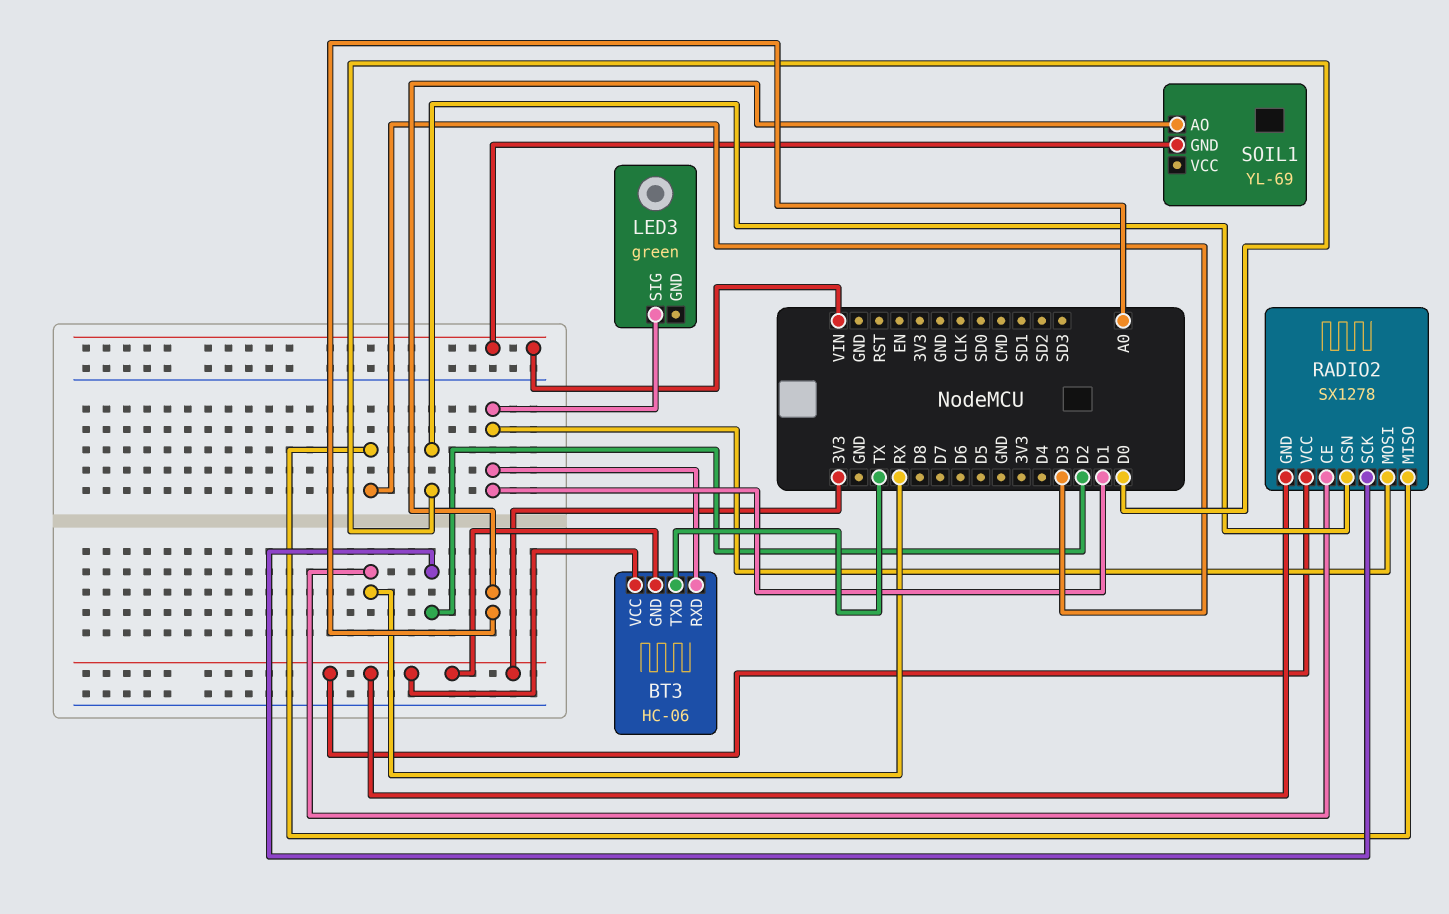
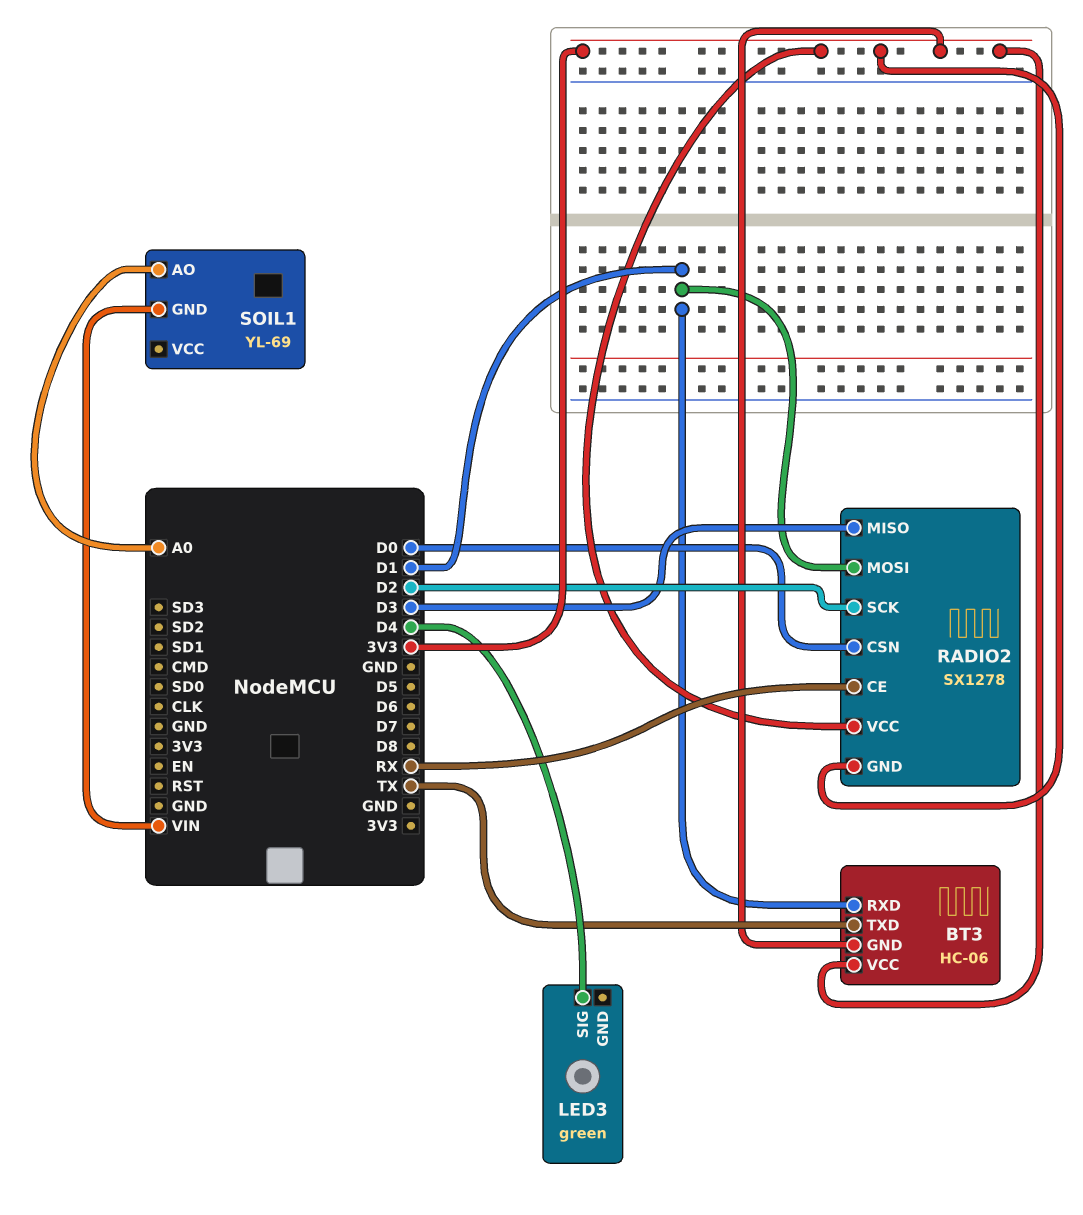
LED3 pin SIG: D1 -> D4

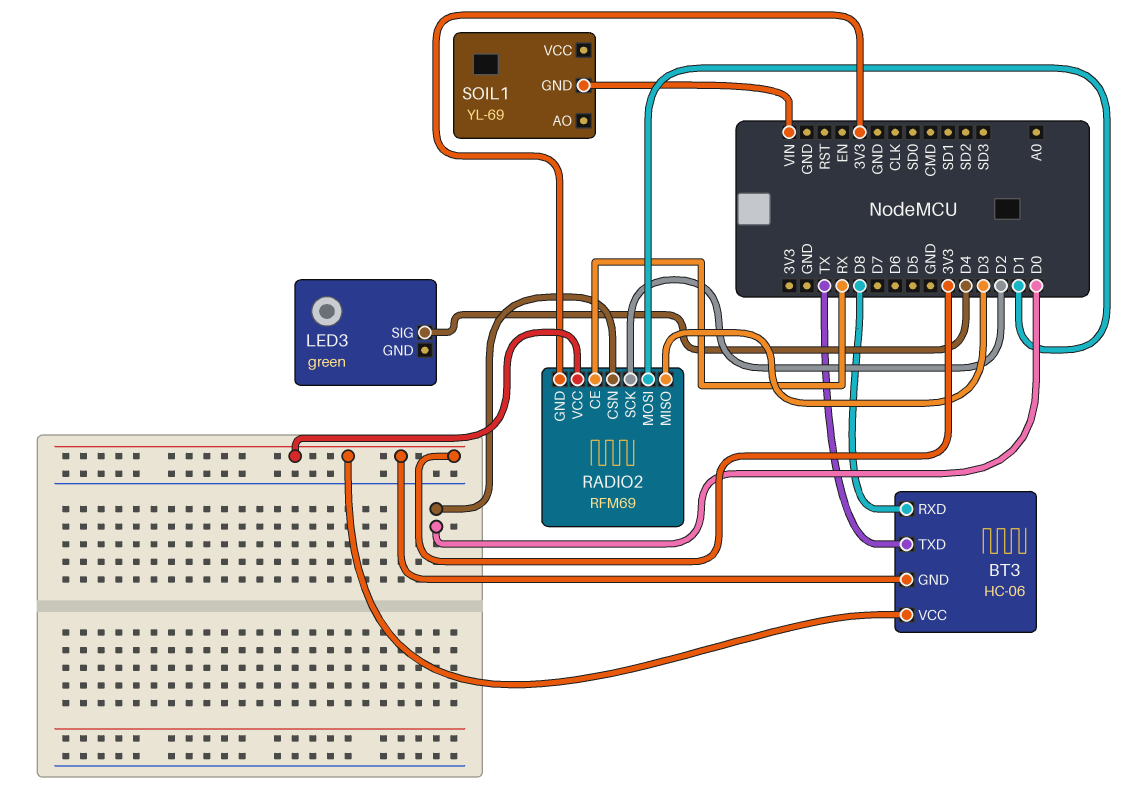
BT3 pin RXD: D1 -> D8
RADIO2: SX1278 -> RFM69
SOIL1 pin AO: A0 -> none

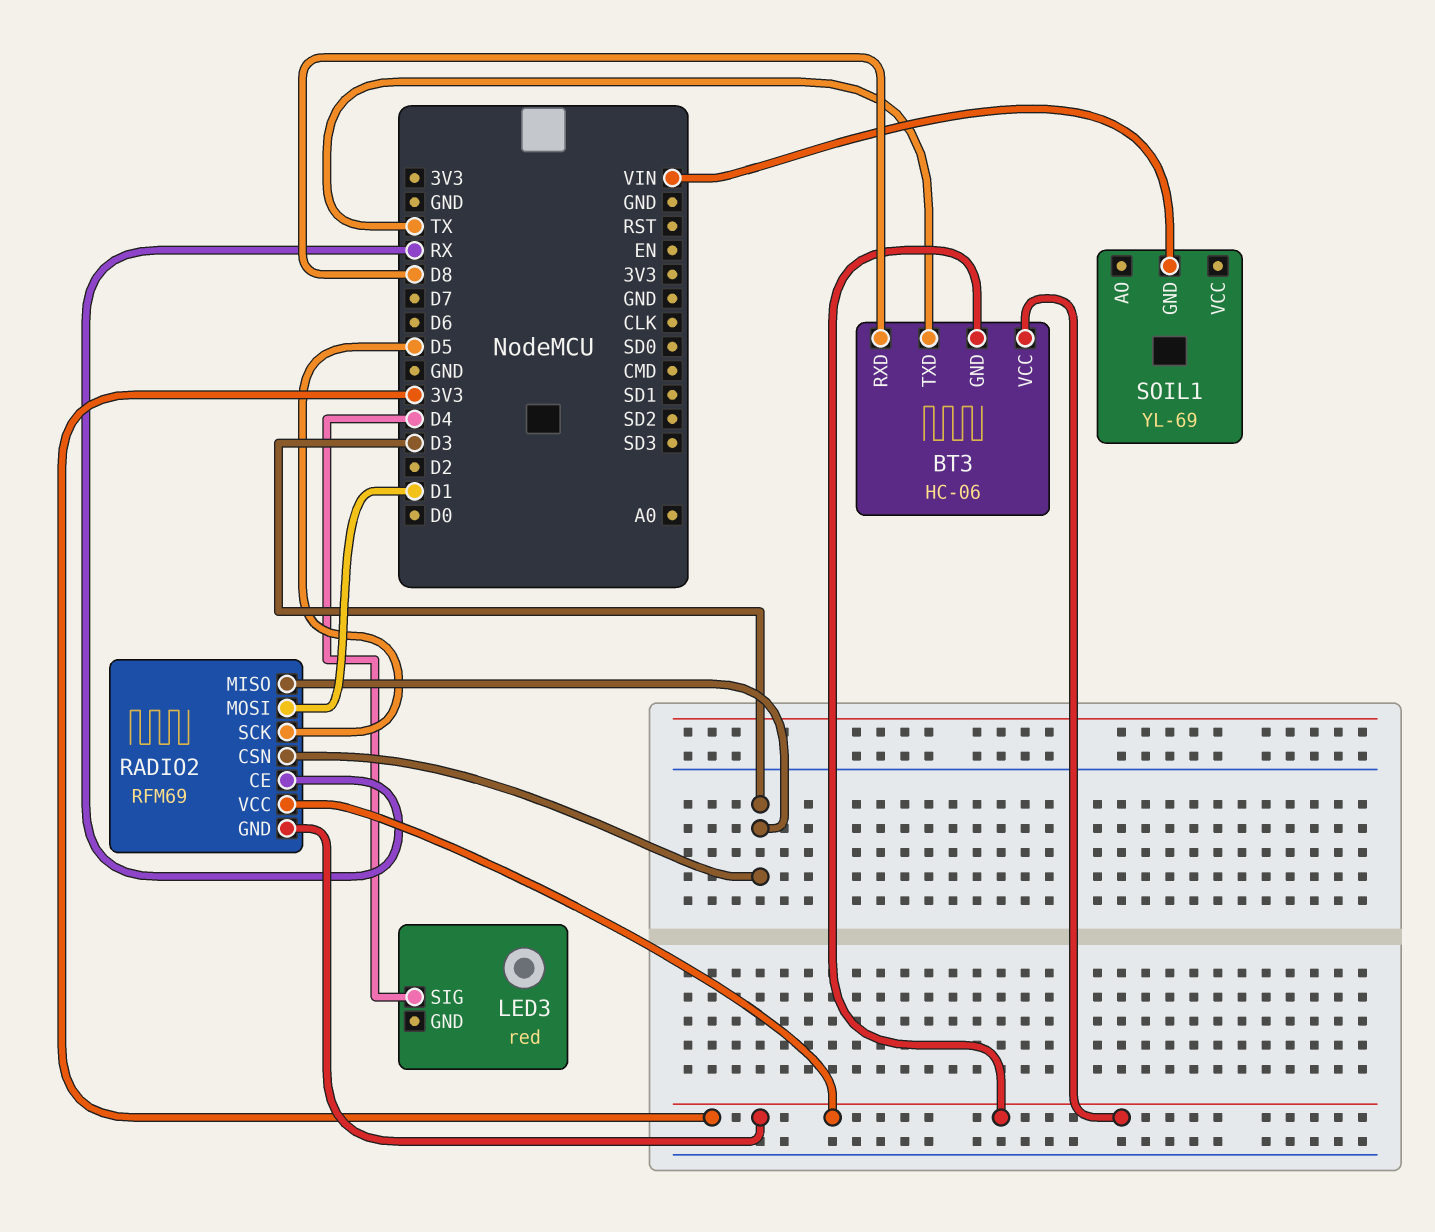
LED3: green -> red
RADIO2 pin CSN: D0 -> D3
RADIO2 pin SCK: D2 -> D5

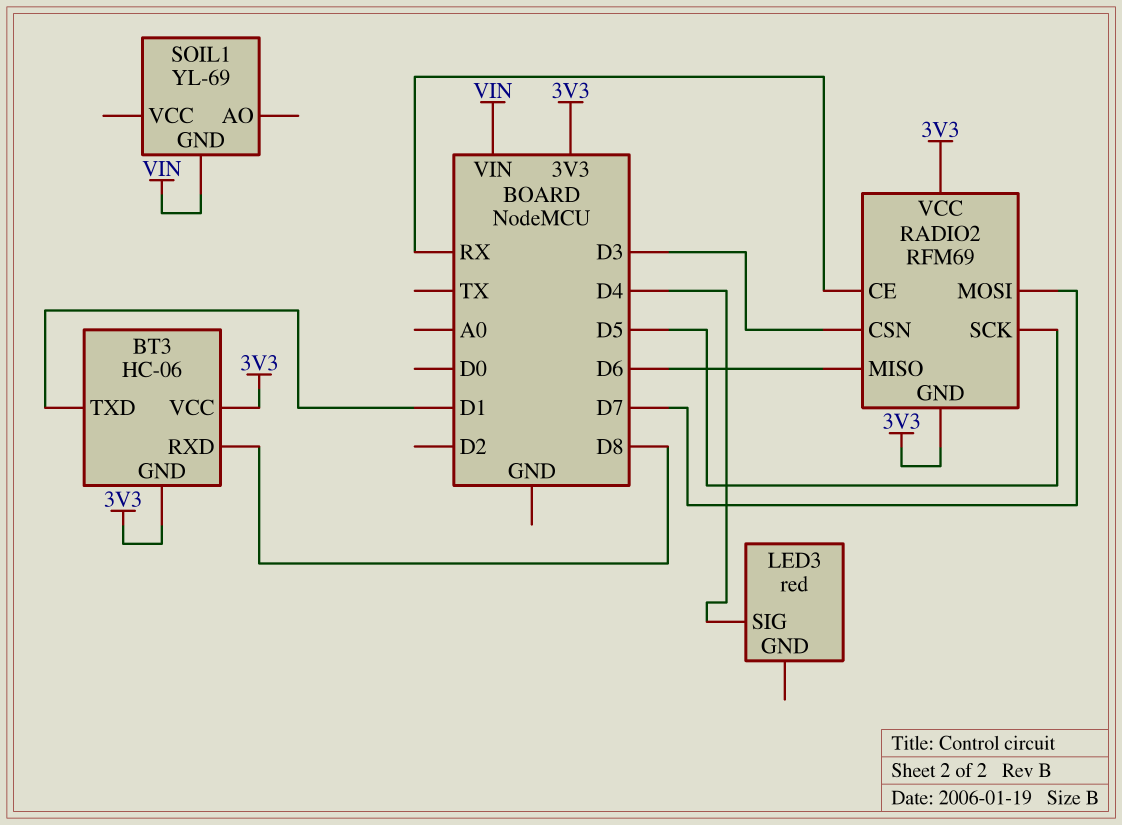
BT3 pin TXD: TX -> D1
RADIO2 pin MISO: D3 -> D6
RADIO2 pin MOSI: D1 -> D7

